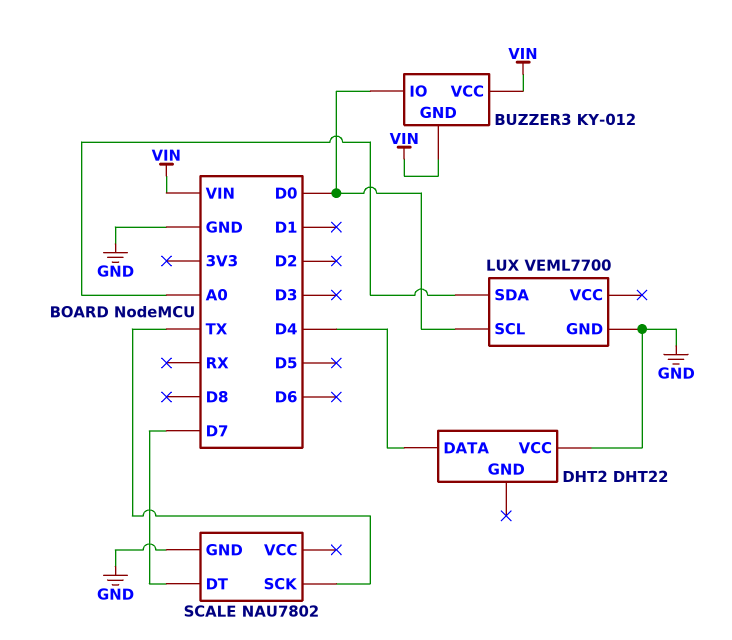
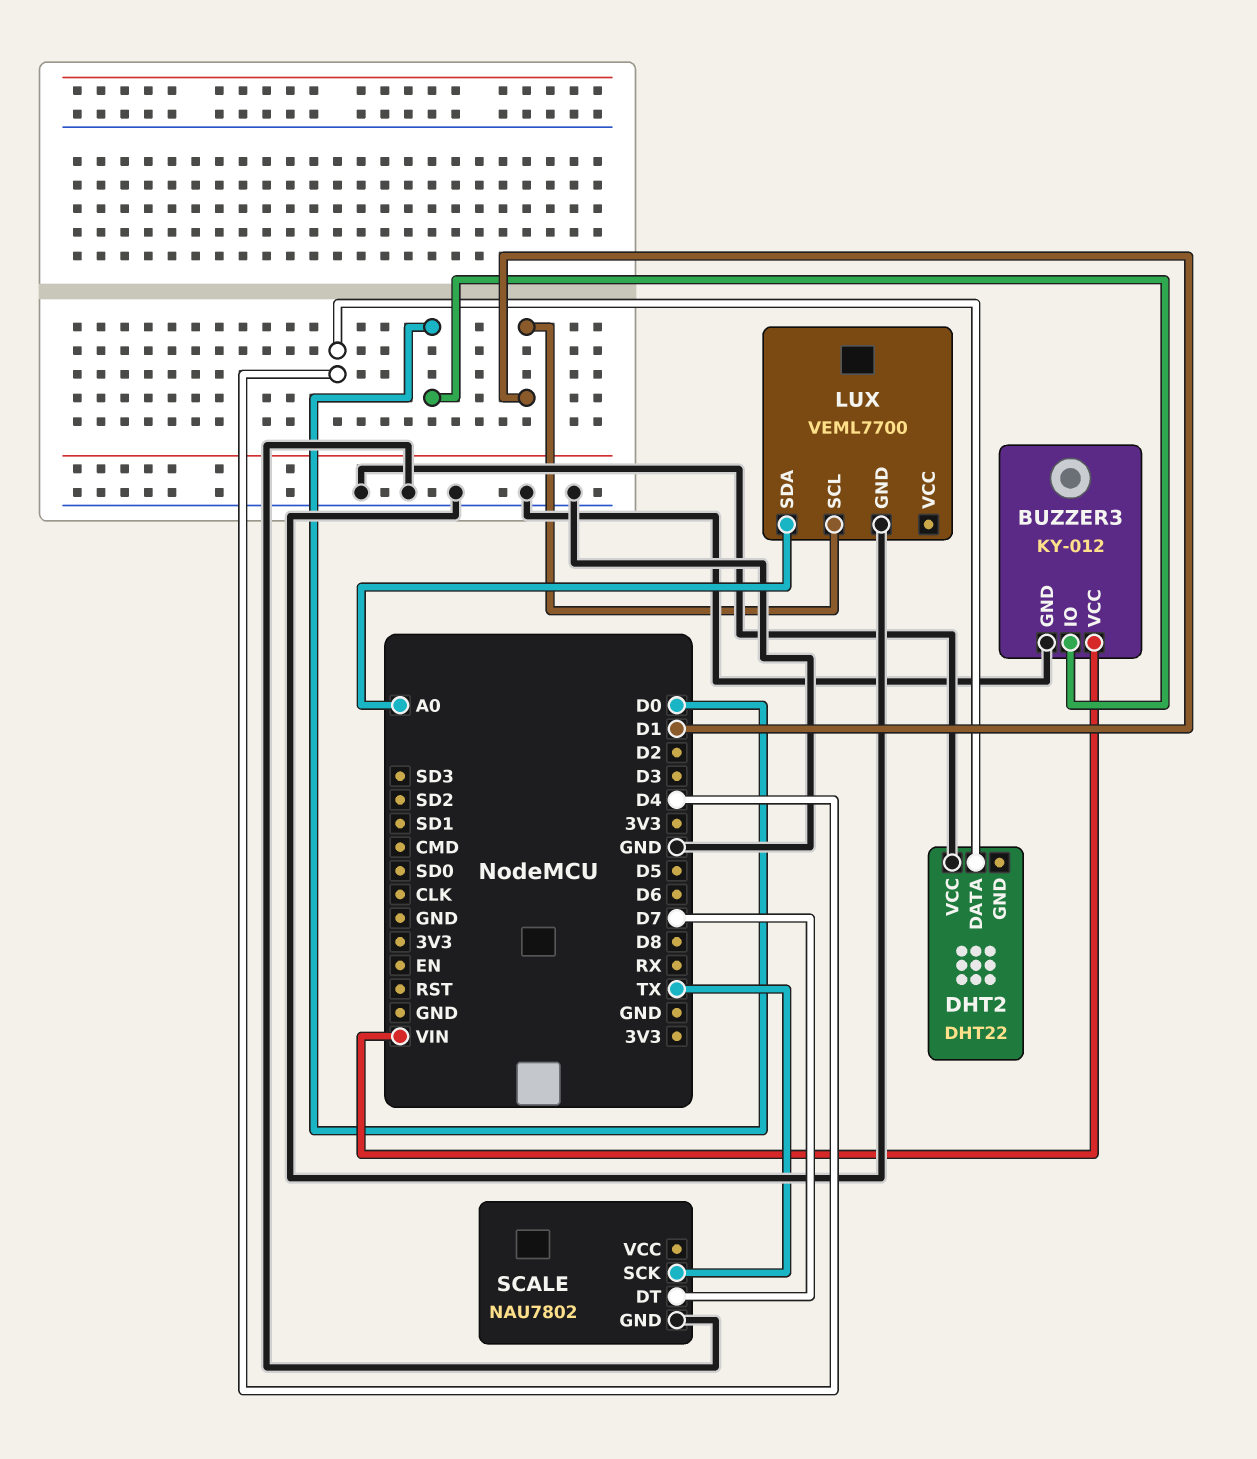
BUZZER3 pin GND: VIN -> GND
LUX pin SCL: D0 -> D1

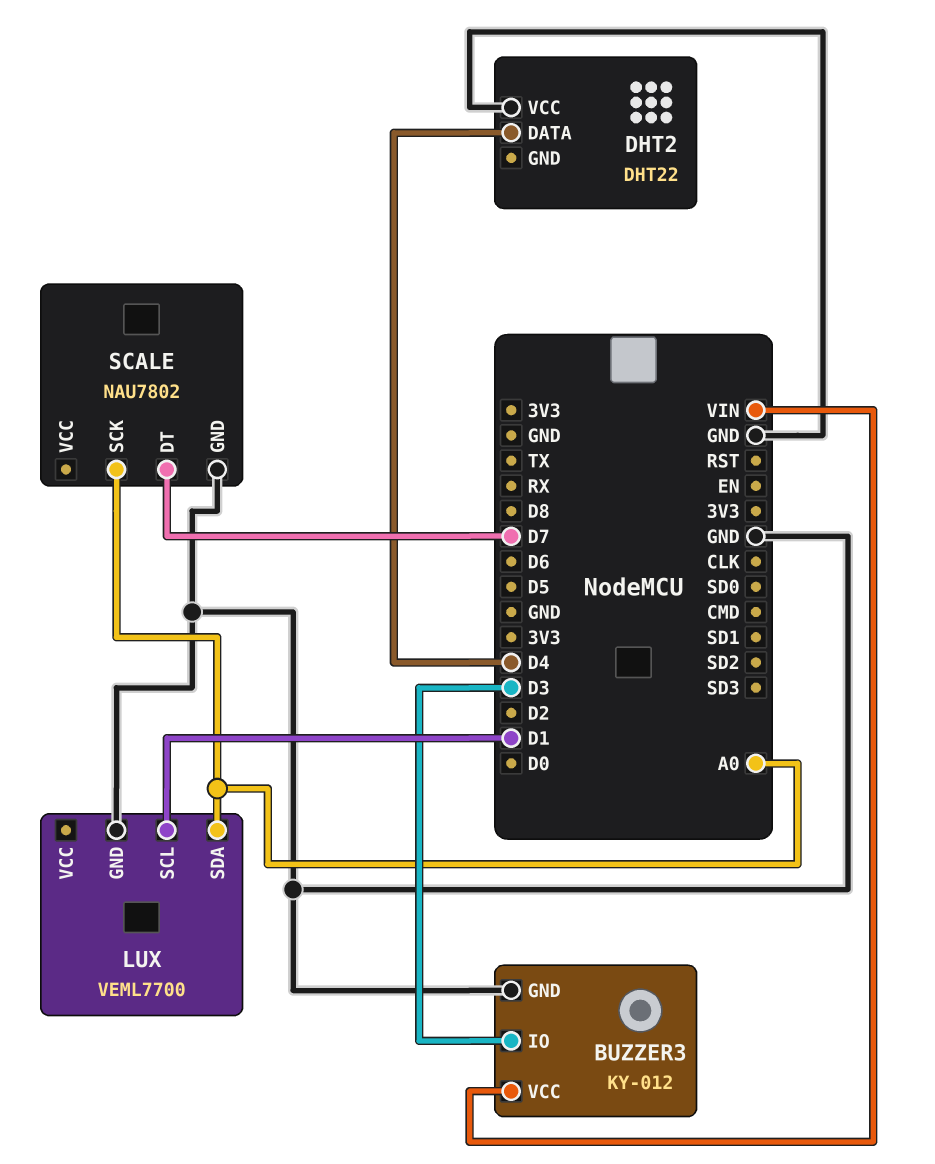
BUZZER3 pin IO: D0 -> D3
SCALE pin SCK: TX -> A0

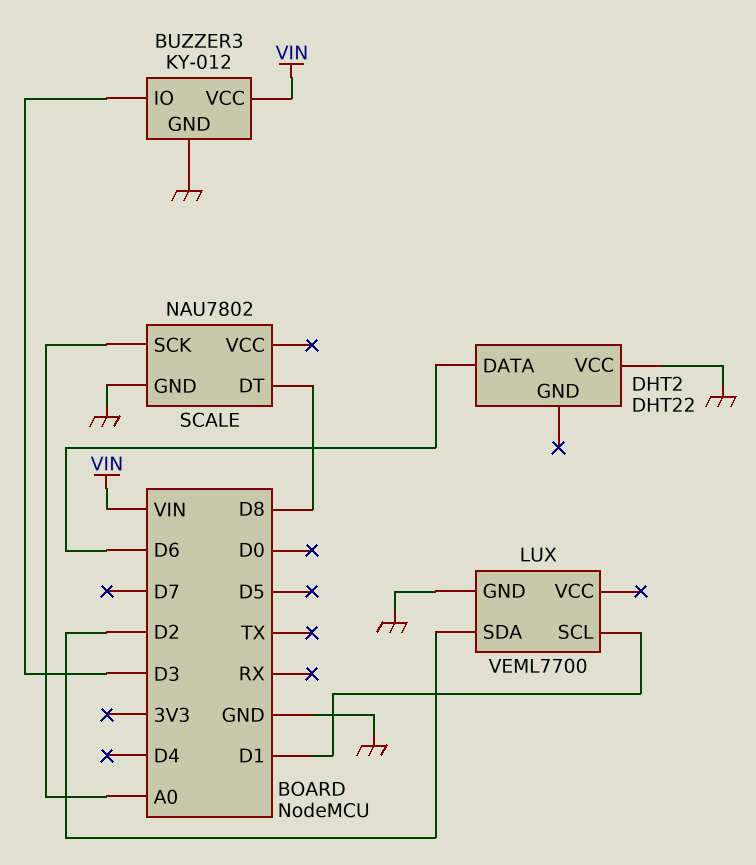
DHT2 pin DATA: D4 -> D6
LUX pin SDA: A0 -> D2
SCALE pin DT: D7 -> D8

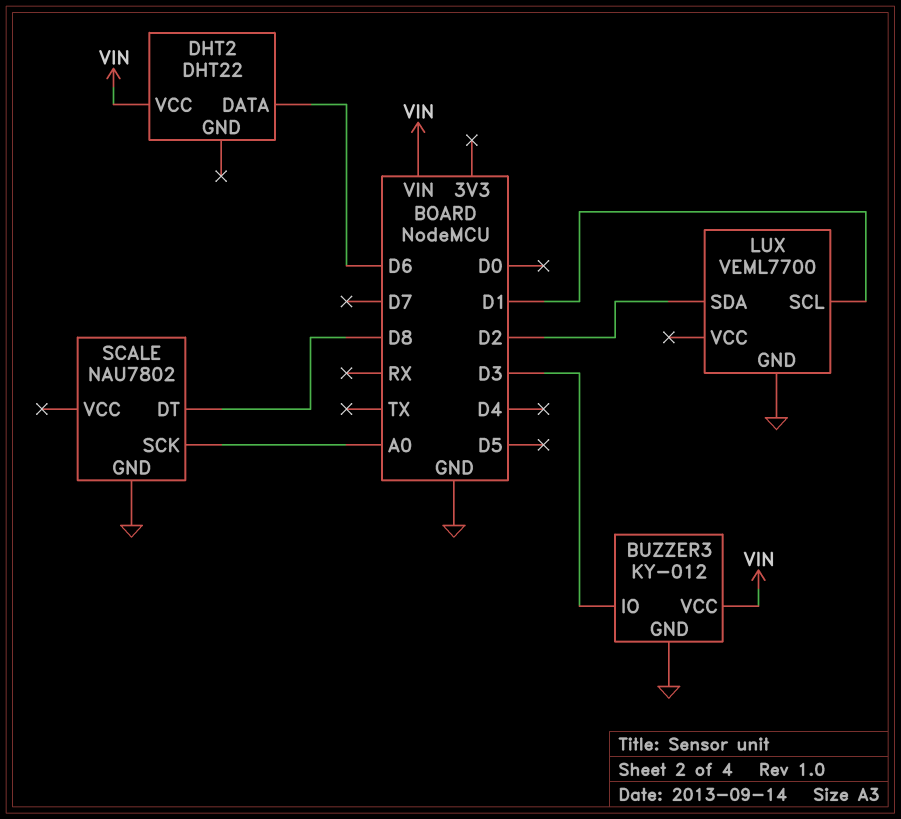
DHT2 pin VCC: GND -> VIN

